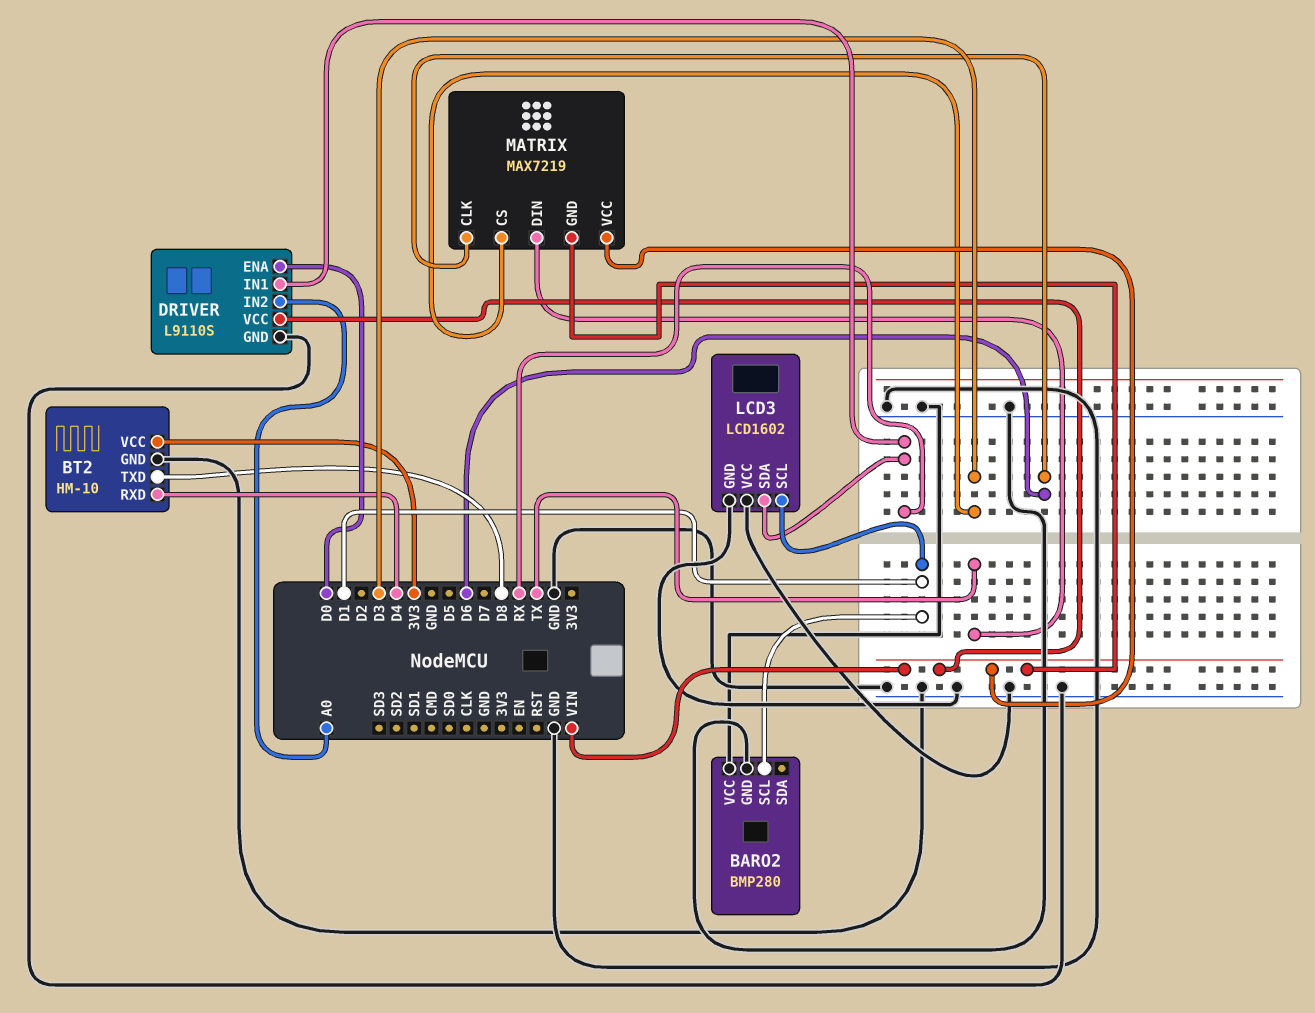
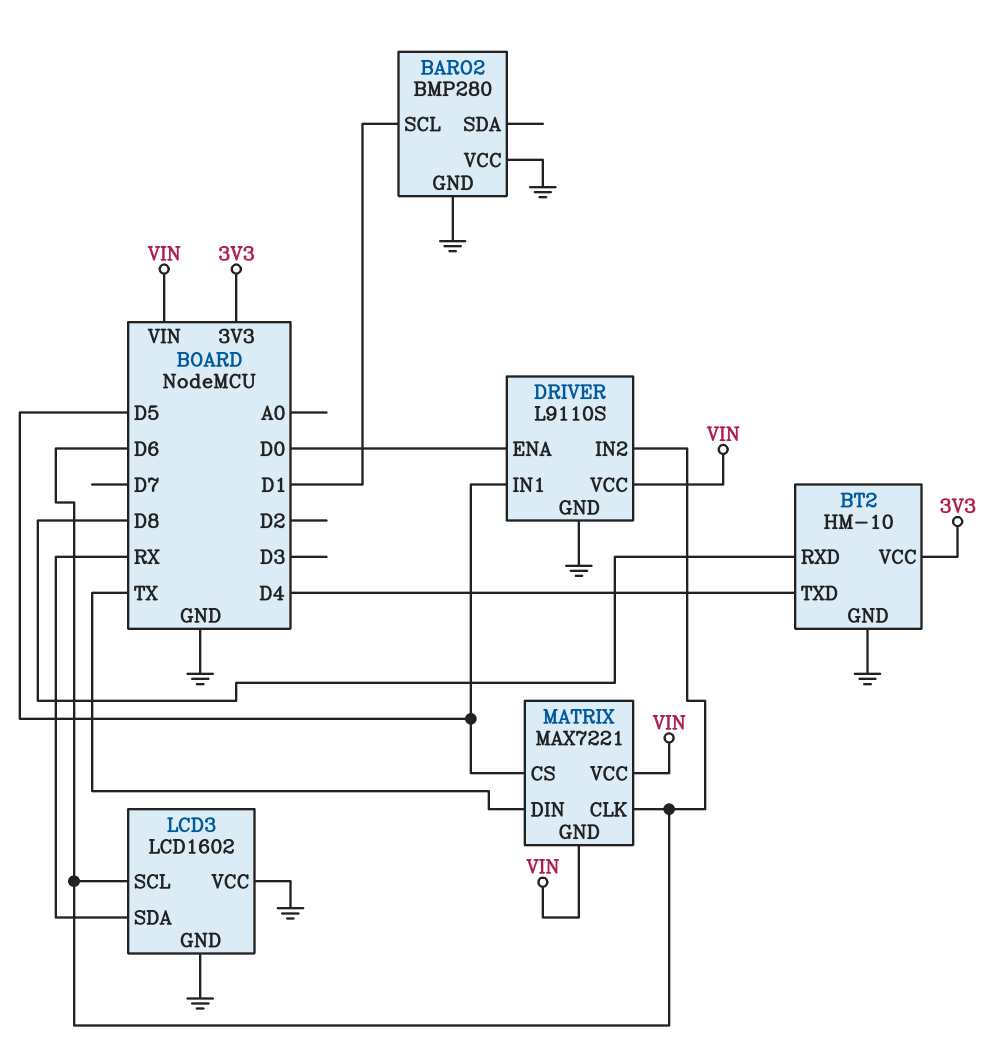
BT2 pin RXD: D4 -> D8
BT2 pin TXD: D8 -> D4
DRIVER pin IN1: RX -> D5
DRIVER pin IN2: A0 -> D6
LCD3 pin SCL: D1 -> D6
MATRIX: MAX7219 -> MAX7221
MATRIX pin CS: D3 -> D5

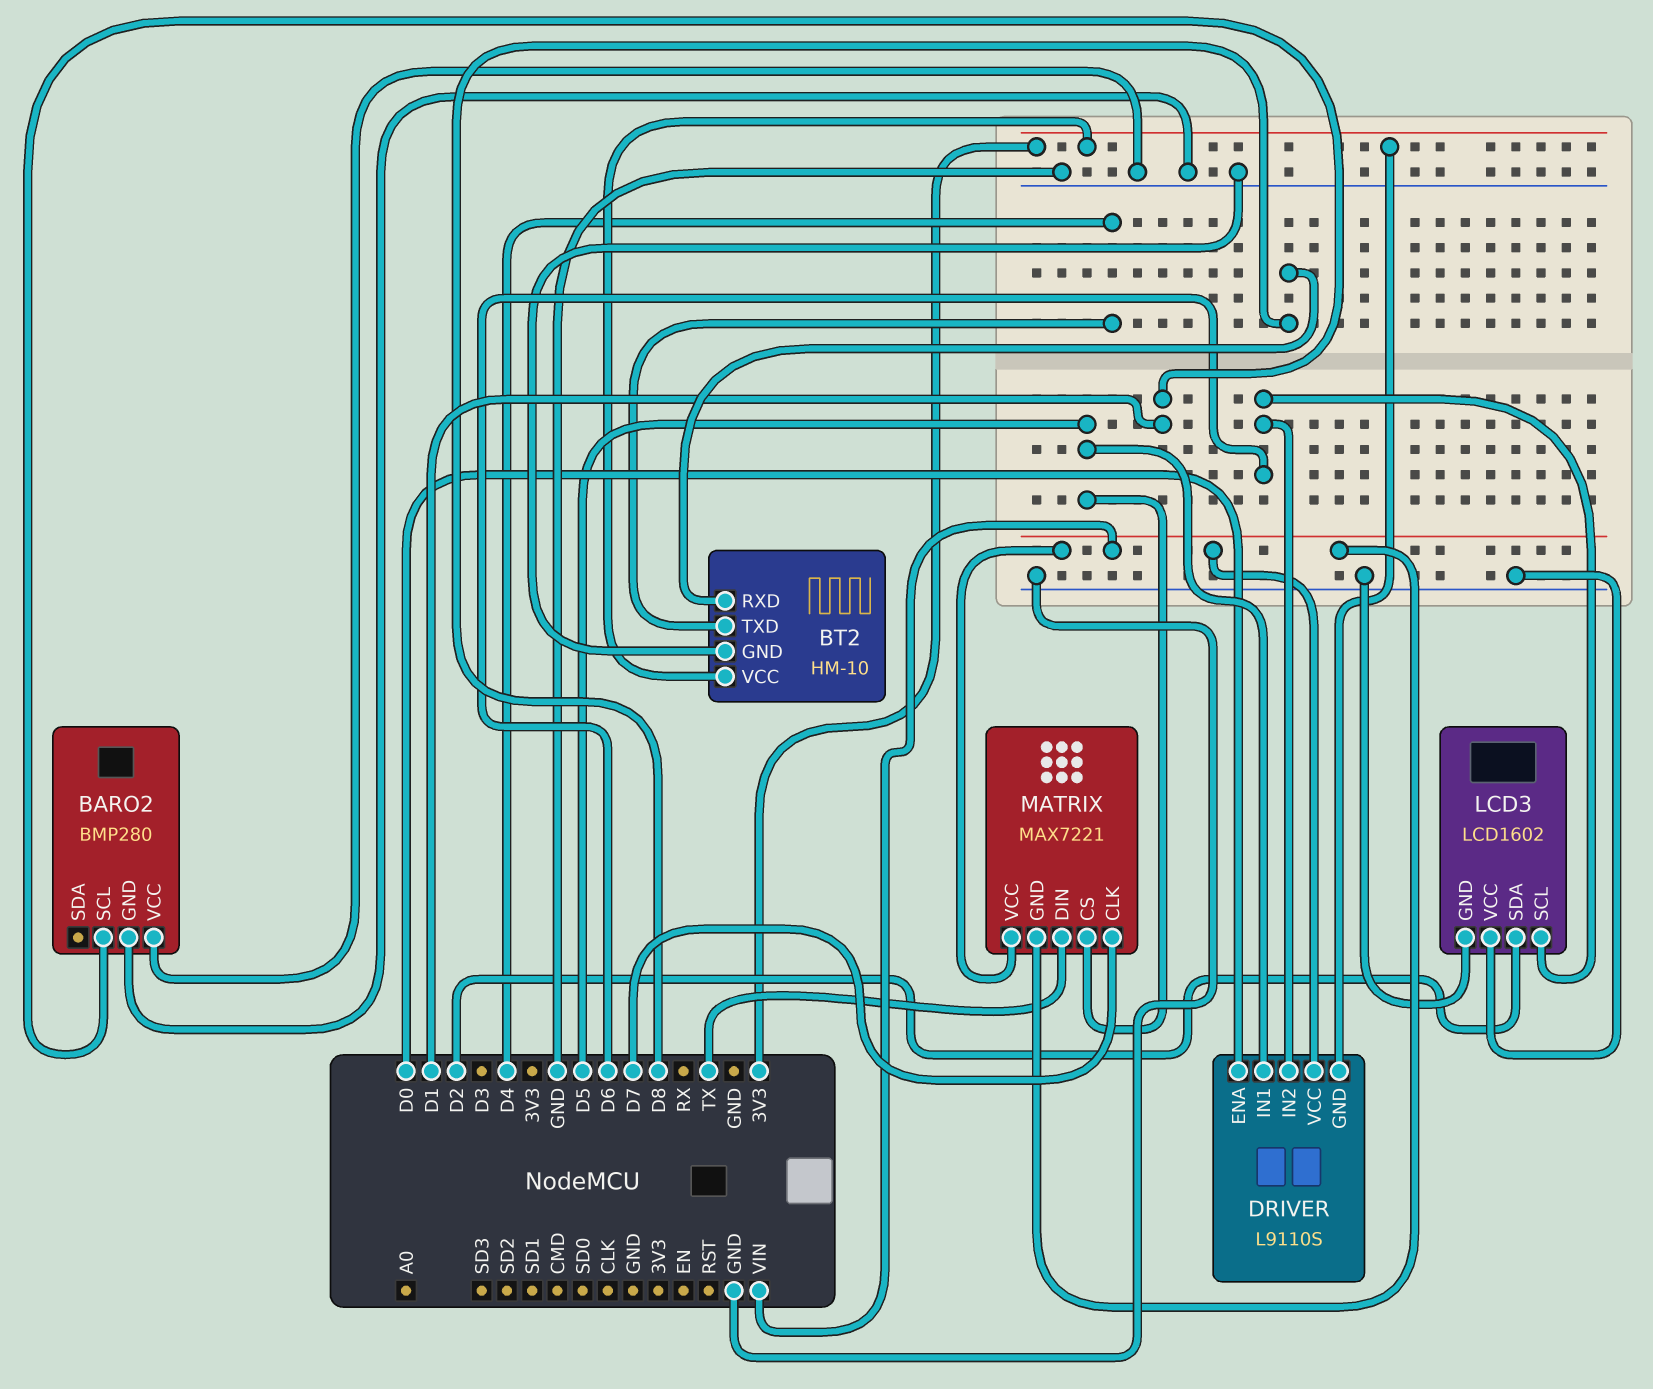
DRIVER pin GND: GND -> 3V3
LCD3 pin SDA: RX -> D2
MATRIX pin CLK: D6 -> D7

